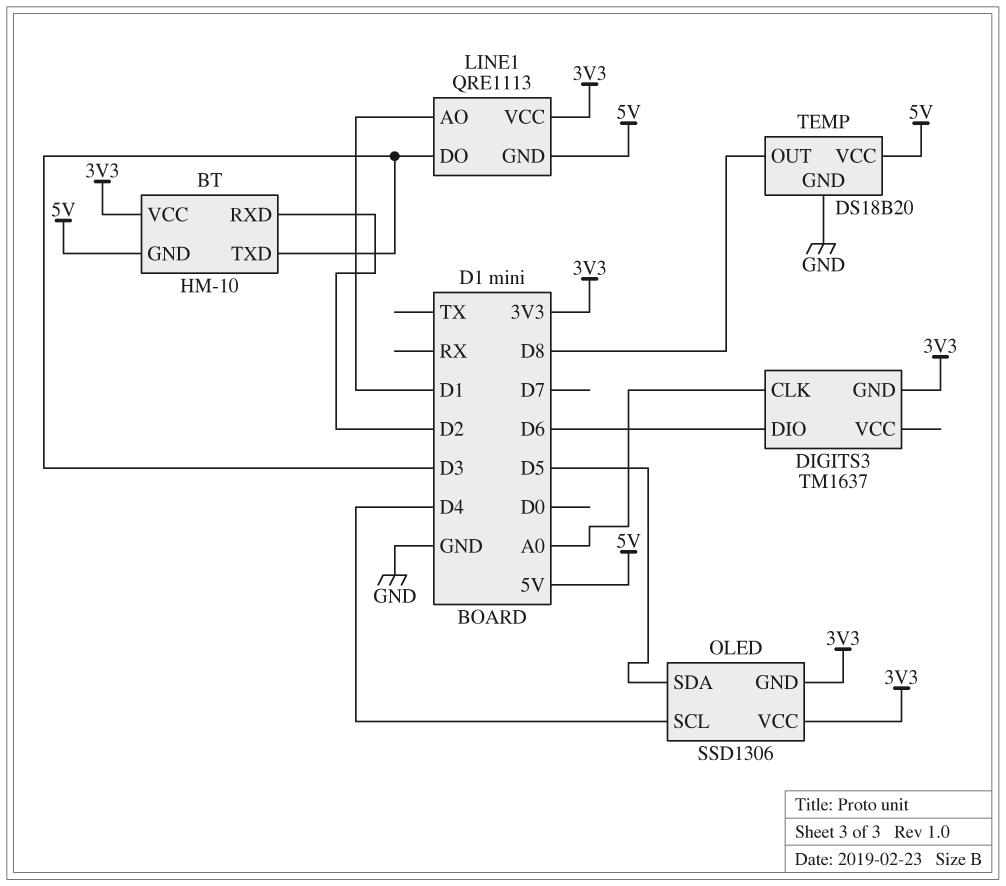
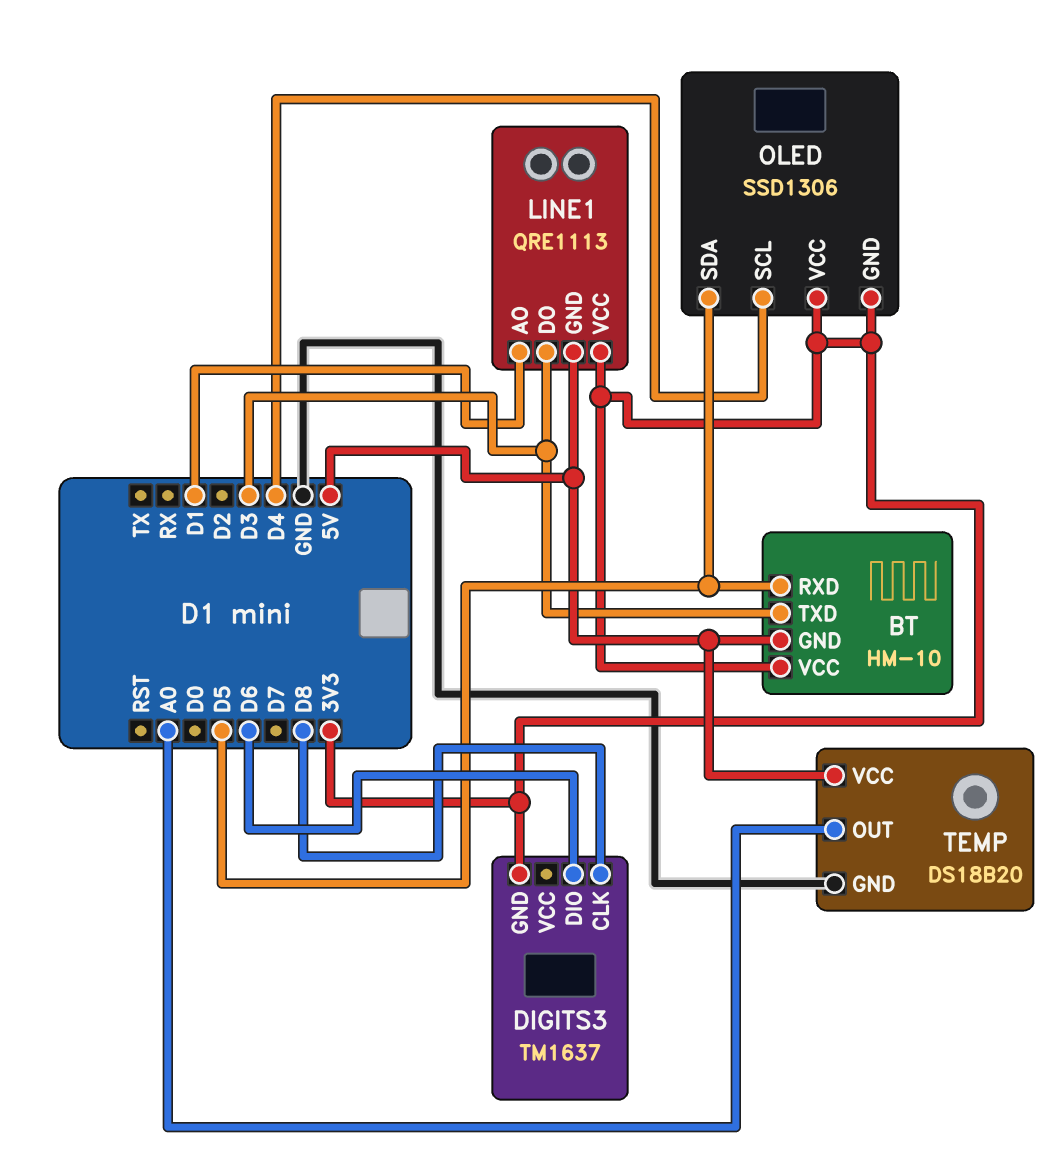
BT pin RXD: D2 -> D5
DIGITS3 pin CLK: A0 -> D8
TEMP pin OUT: D8 -> A0

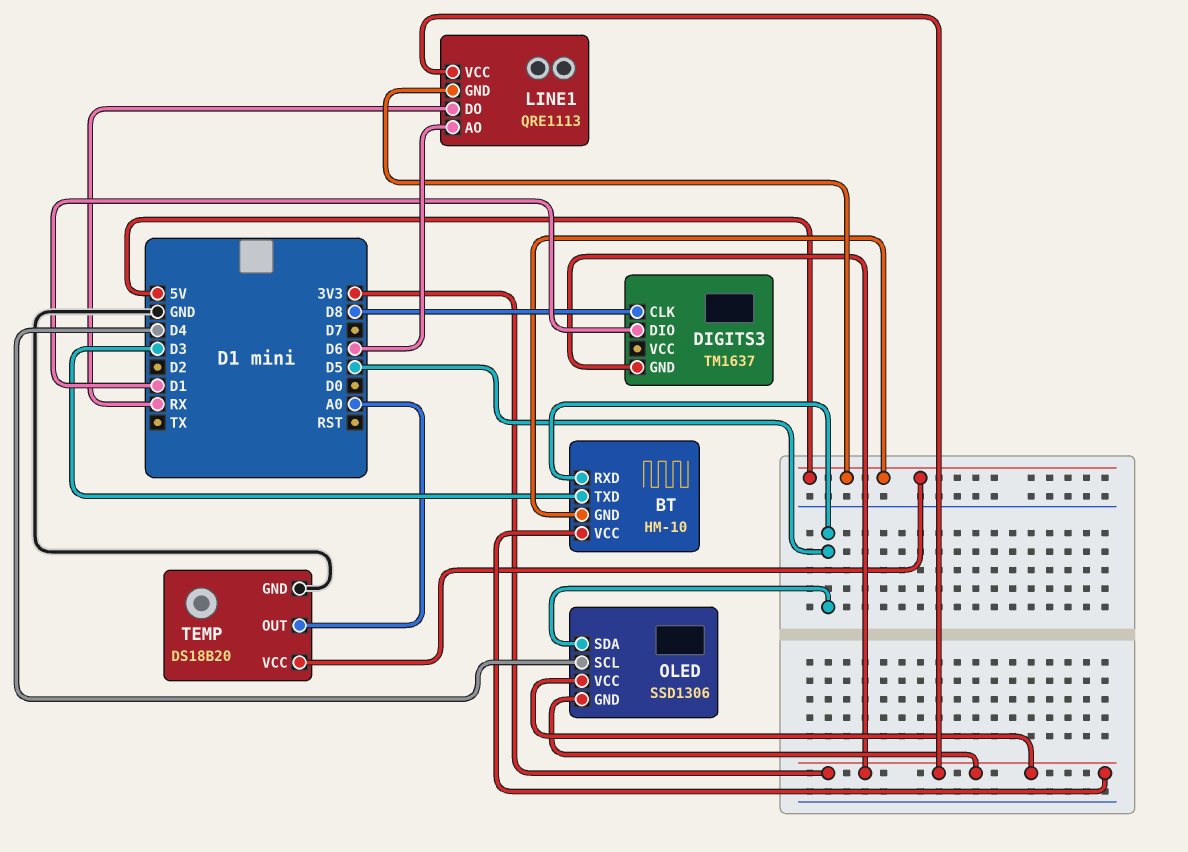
DIGITS3 pin DIO: D6 -> D1
LINE1 pin AO: D1 -> D6
LINE1 pin DO: D3 -> RX

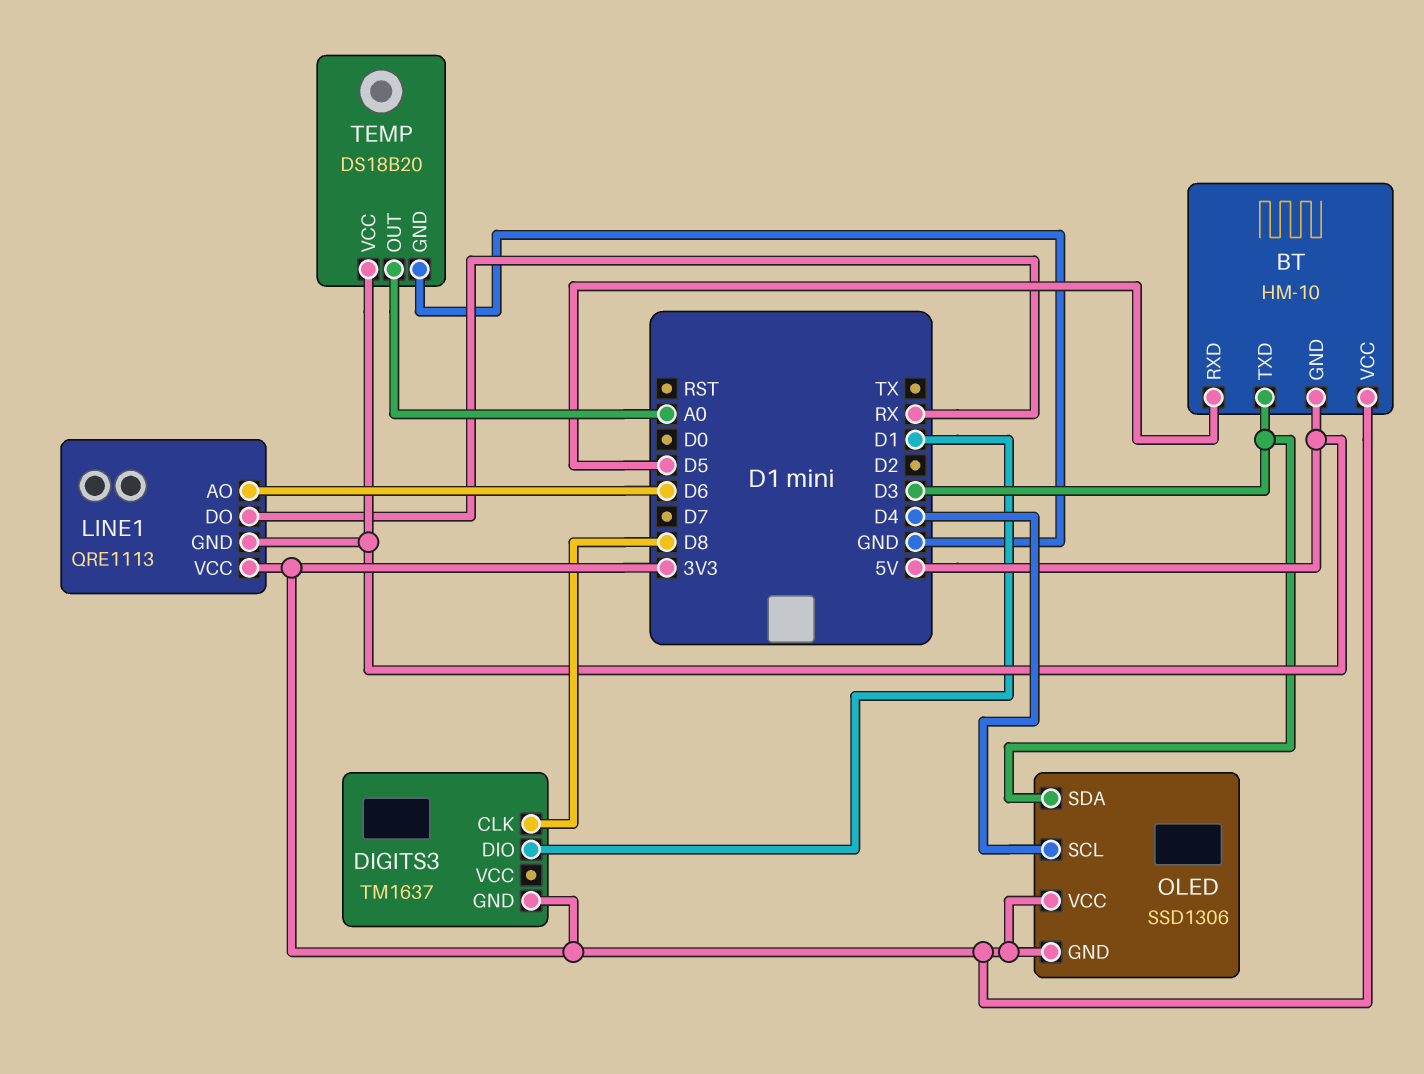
OLED pin SDA: D5 -> D3

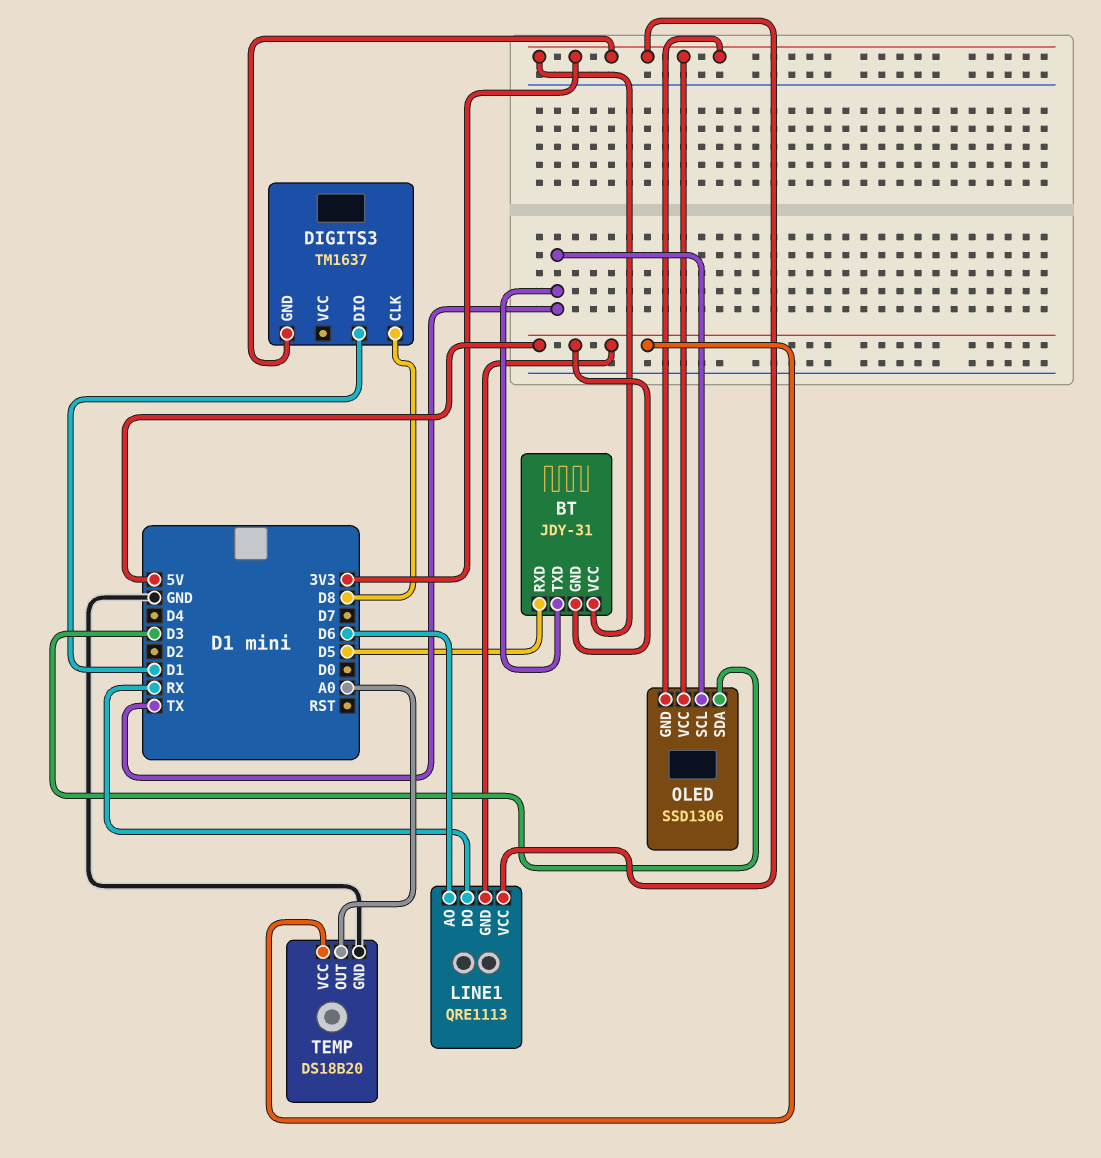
BT: HM-10 -> JDY-31
BT pin TXD: D3 -> TX
OLED pin SCL: D4 -> TX

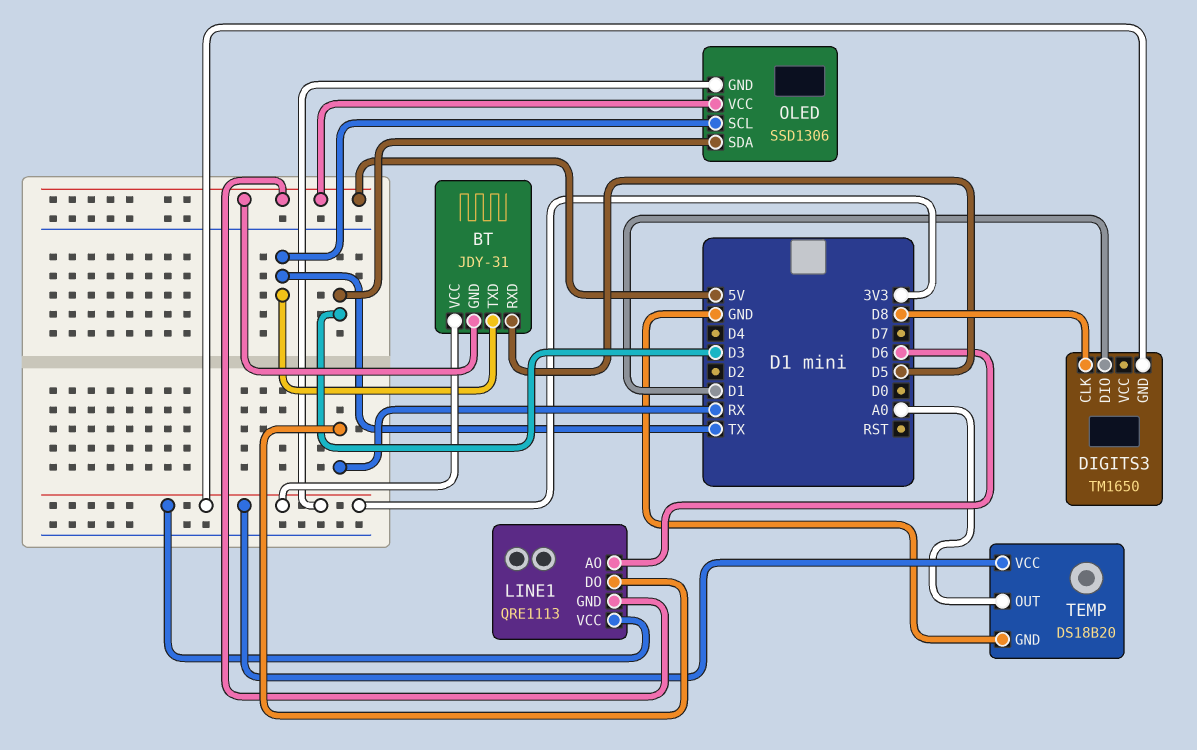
DIGITS3: TM1637 -> TM1650
OLED pin VCC: 3V3 -> 5V
TEMP pin VCC: 5V -> 3V3

